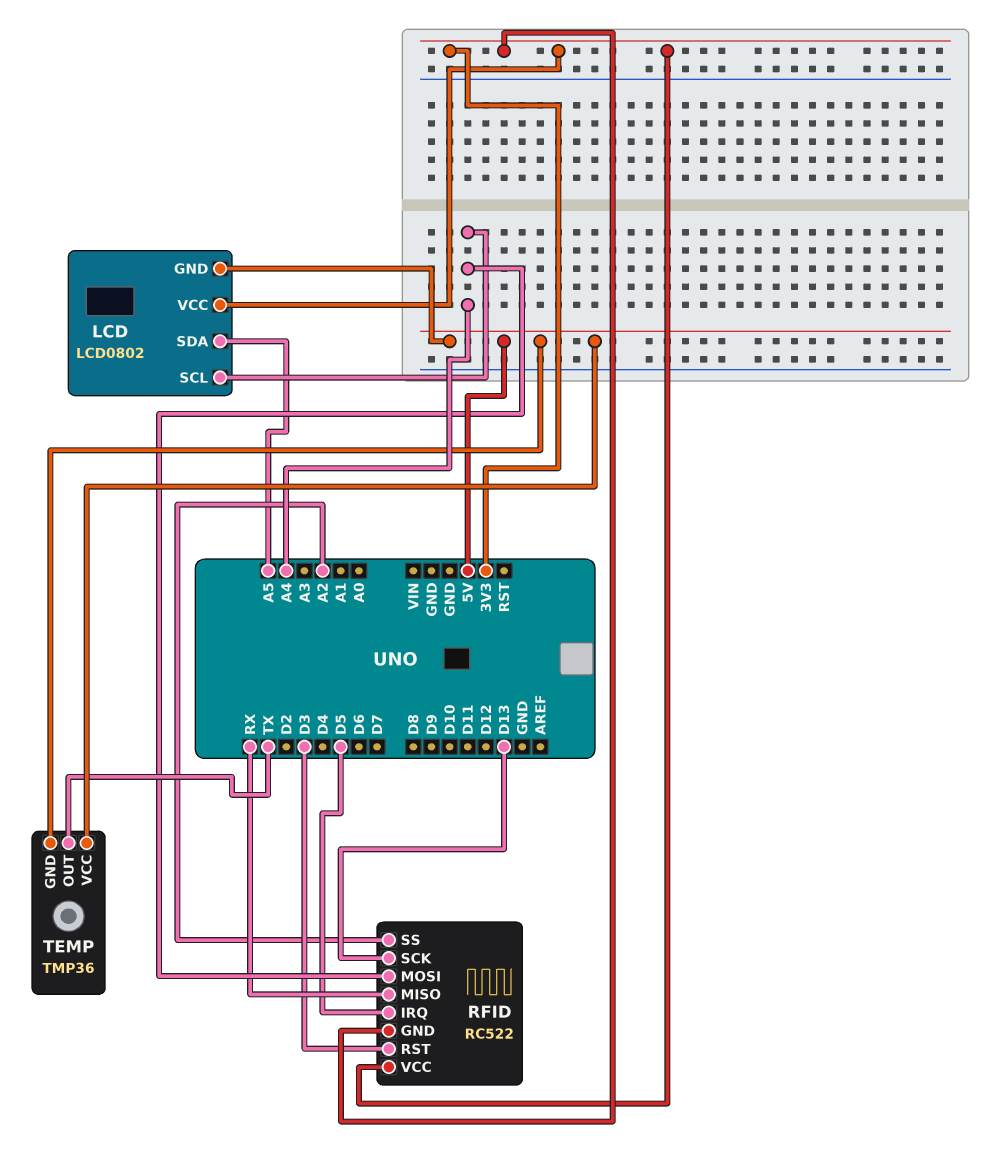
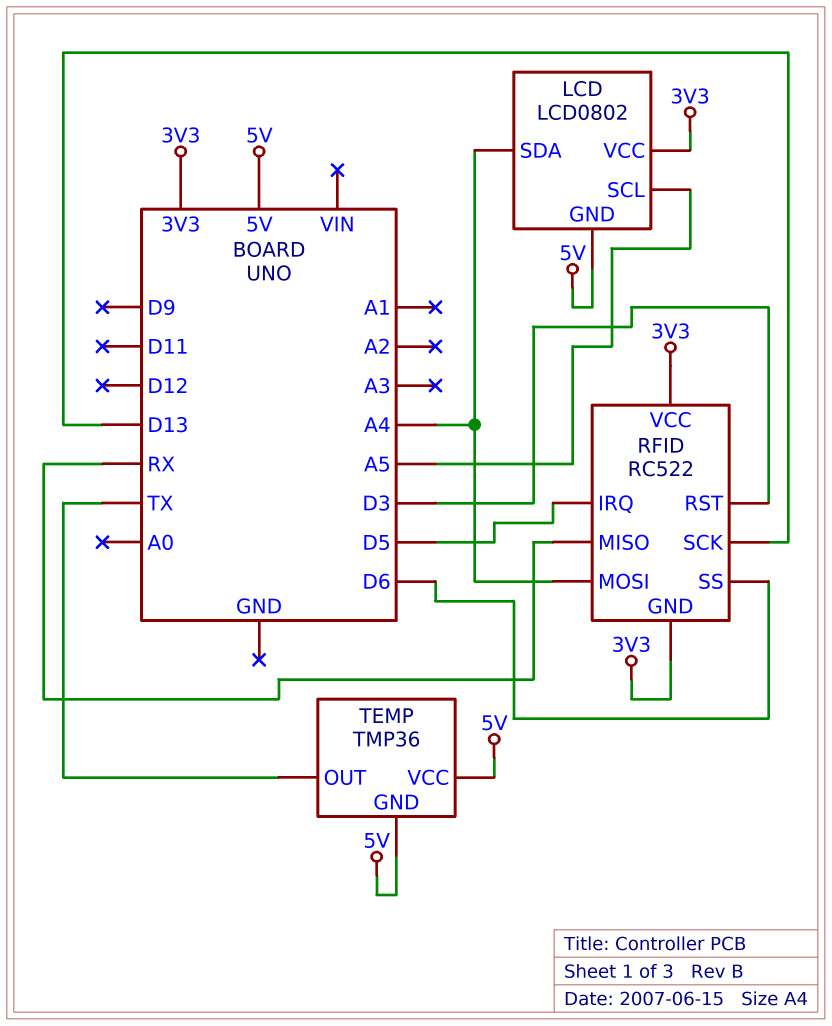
LCD pin SCL: A4 -> A5
LCD pin SDA: A5 -> A4
RFID pin SS: A2 -> D6

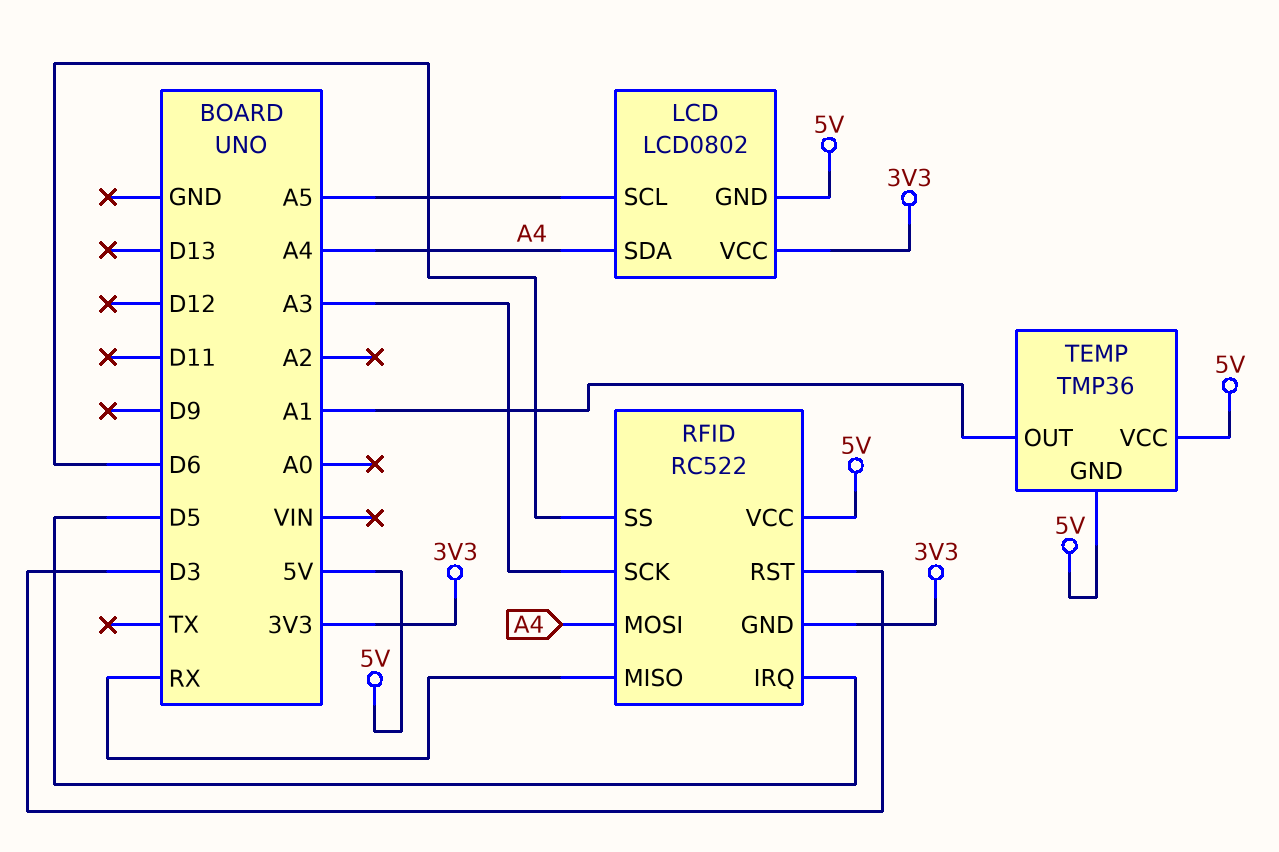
RFID pin SCK: D13 -> A3
RFID pin VCC: 3V3 -> 5V
TEMP pin OUT: TX -> A1

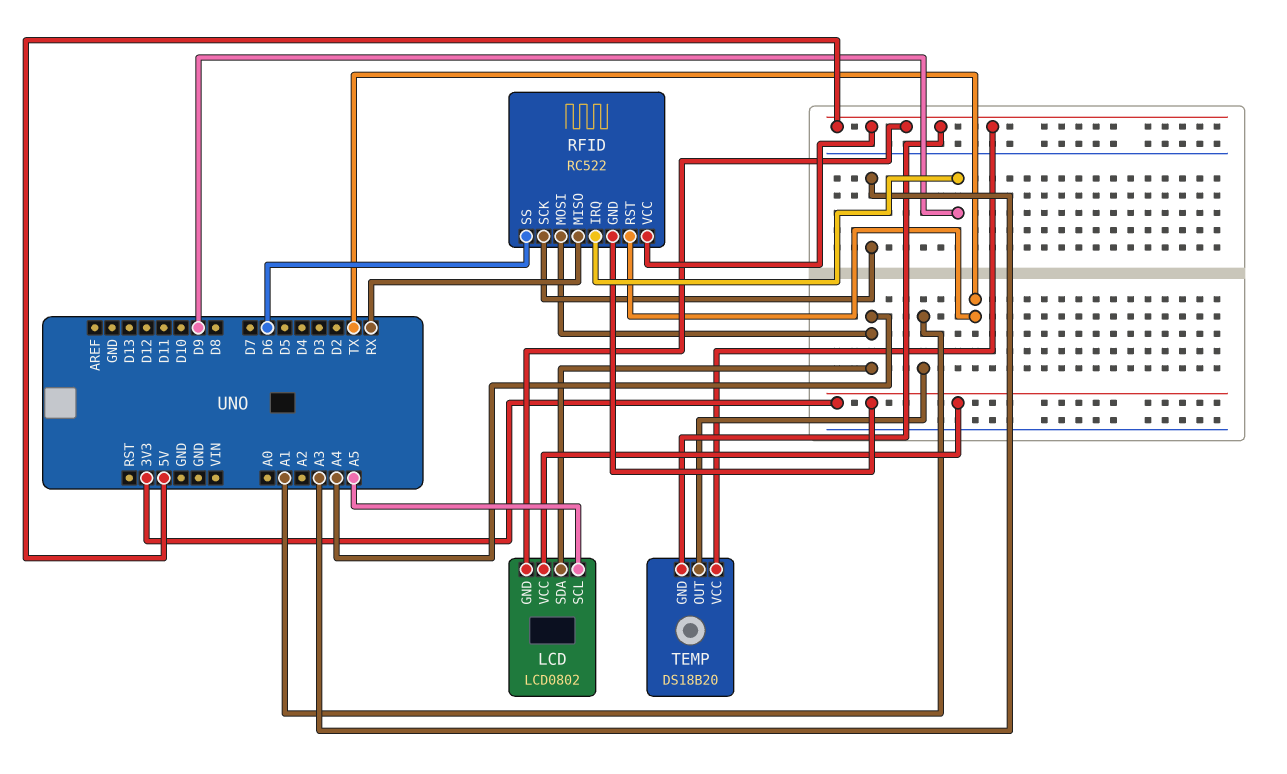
RFID pin IRQ: D5 -> D9
RFID pin RST: D3 -> TX
TEMP: TMP36 -> DS18B20

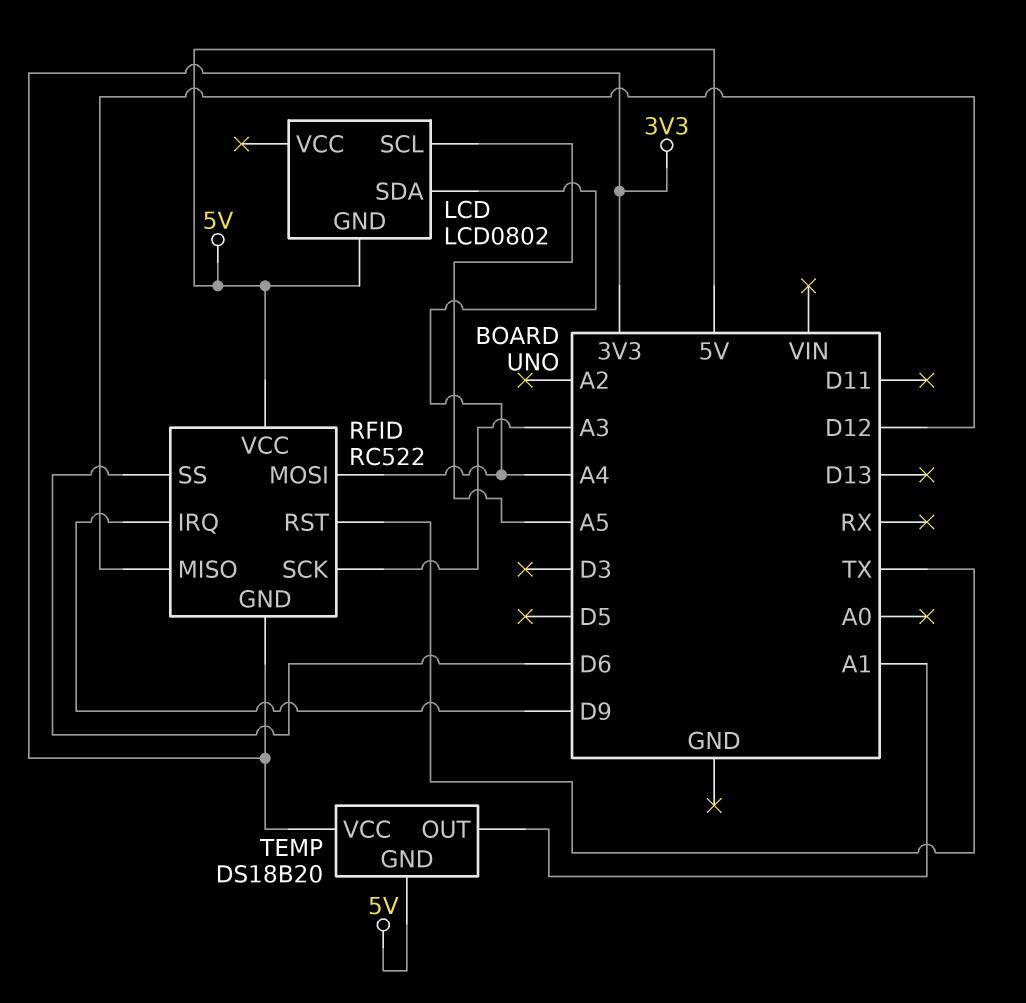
LCD pin VCC: 3V3 -> none
RFID pin MISO: RX -> D12
TEMP pin VCC: 5V -> 3V3

